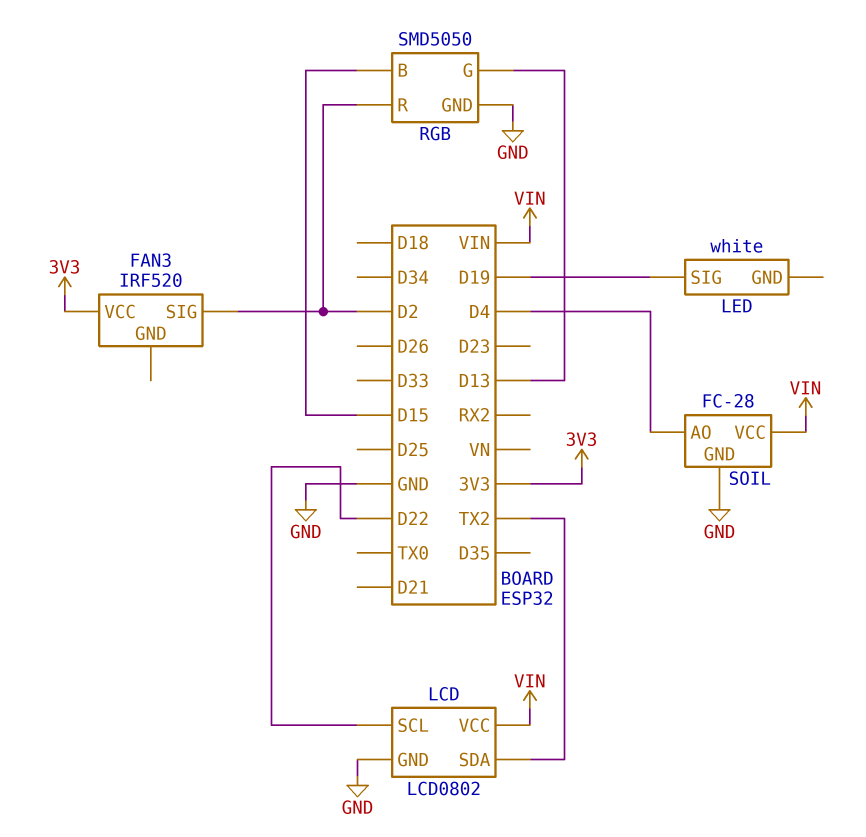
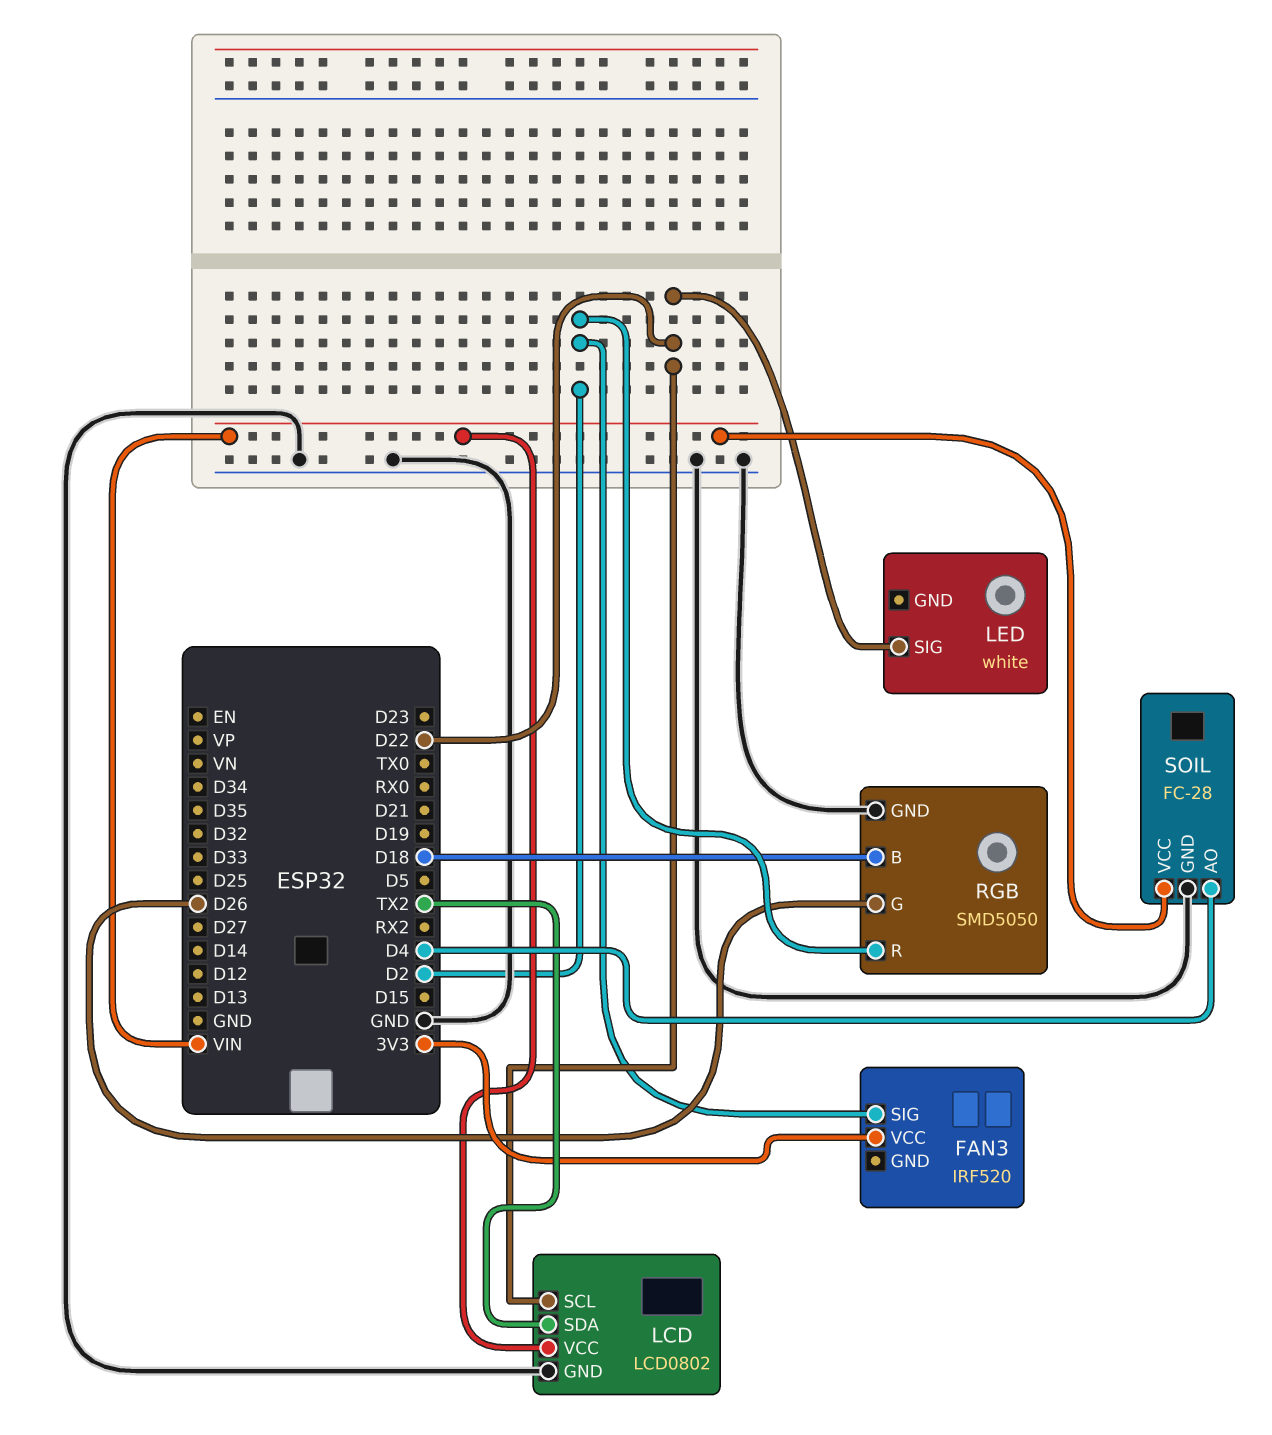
LED pin SIG: D19 -> D22
RGB pin B: D15 -> D18
RGB pin G: D13 -> D26

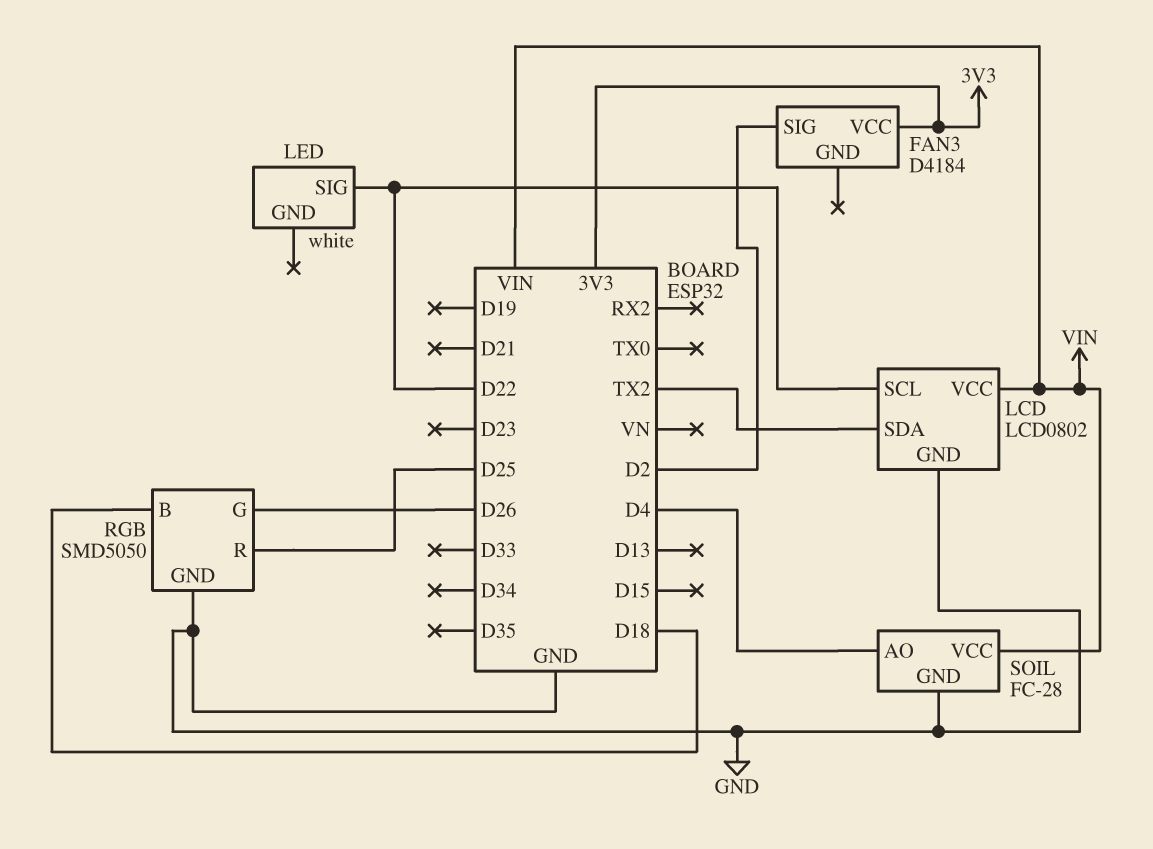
FAN3: IRF520 -> D4184
RGB pin R: D2 -> D25

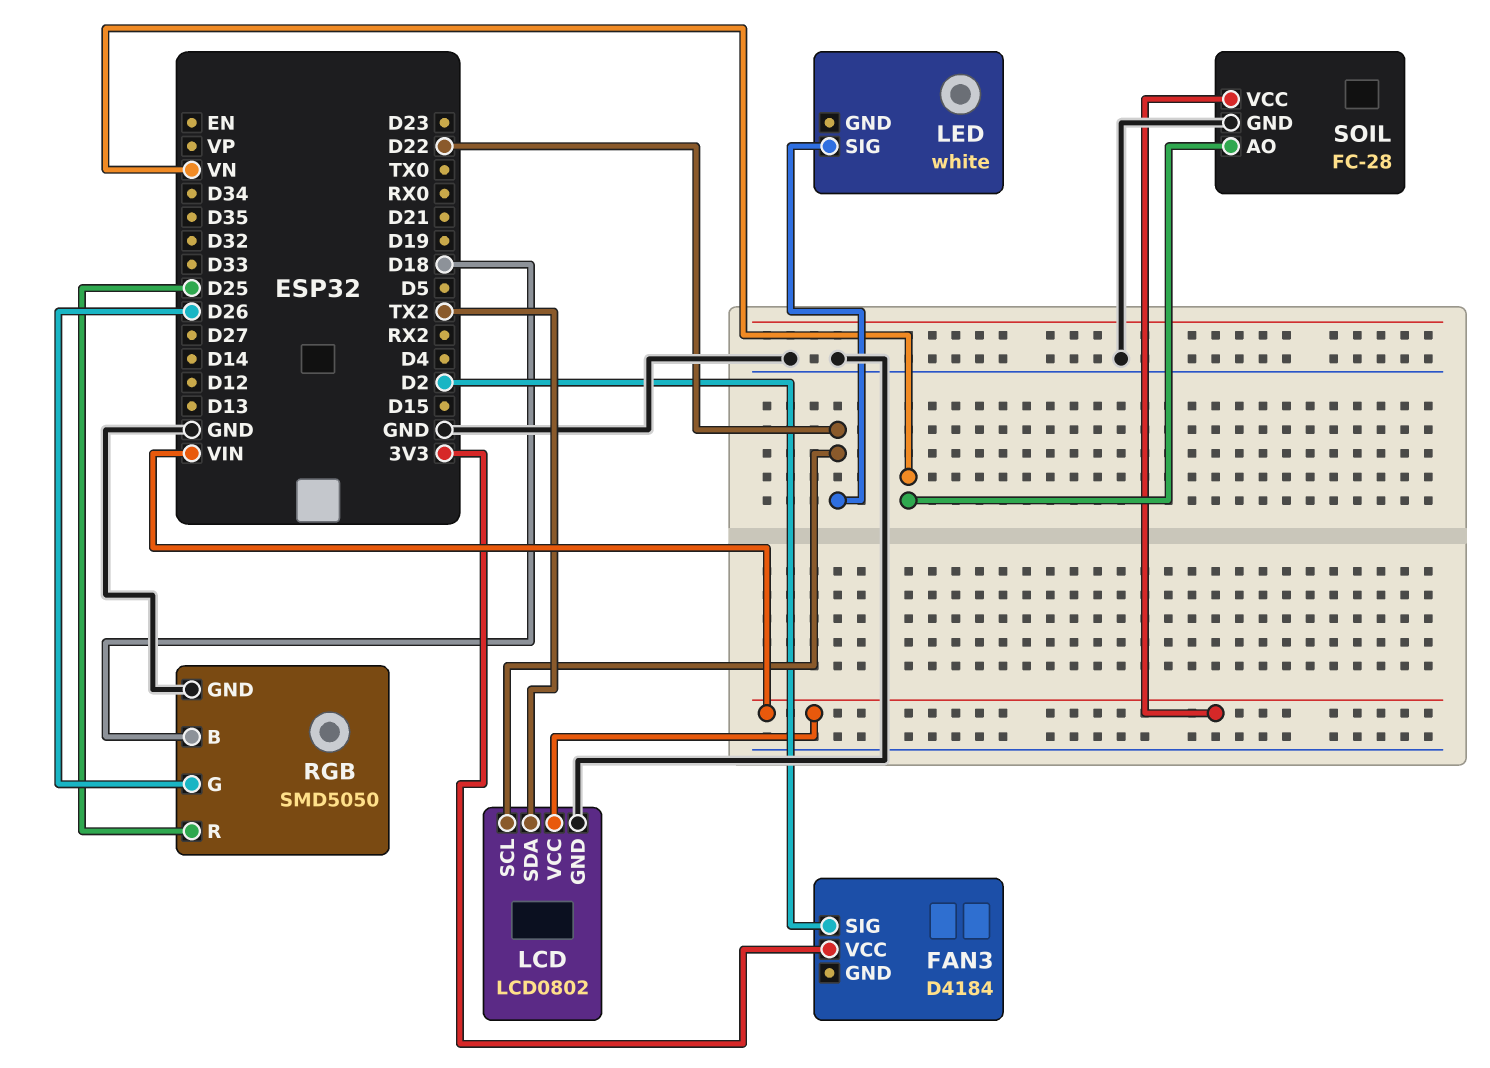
SOIL pin AO: D4 -> VN

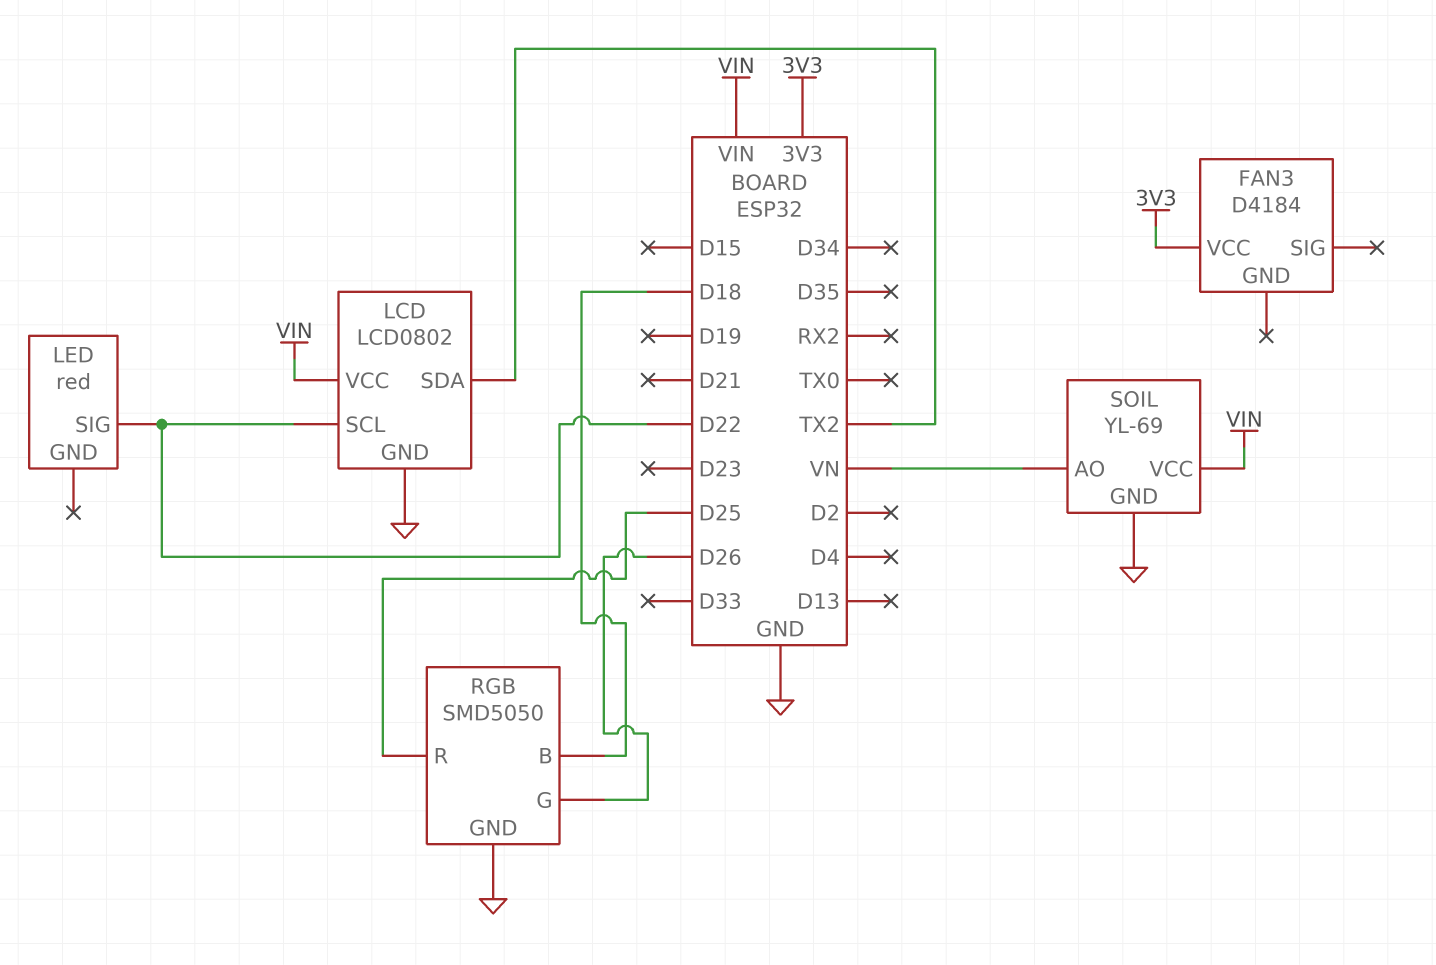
FAN3 pin SIG: D2 -> none
LED: white -> red
SOIL: FC-28 -> YL-69

